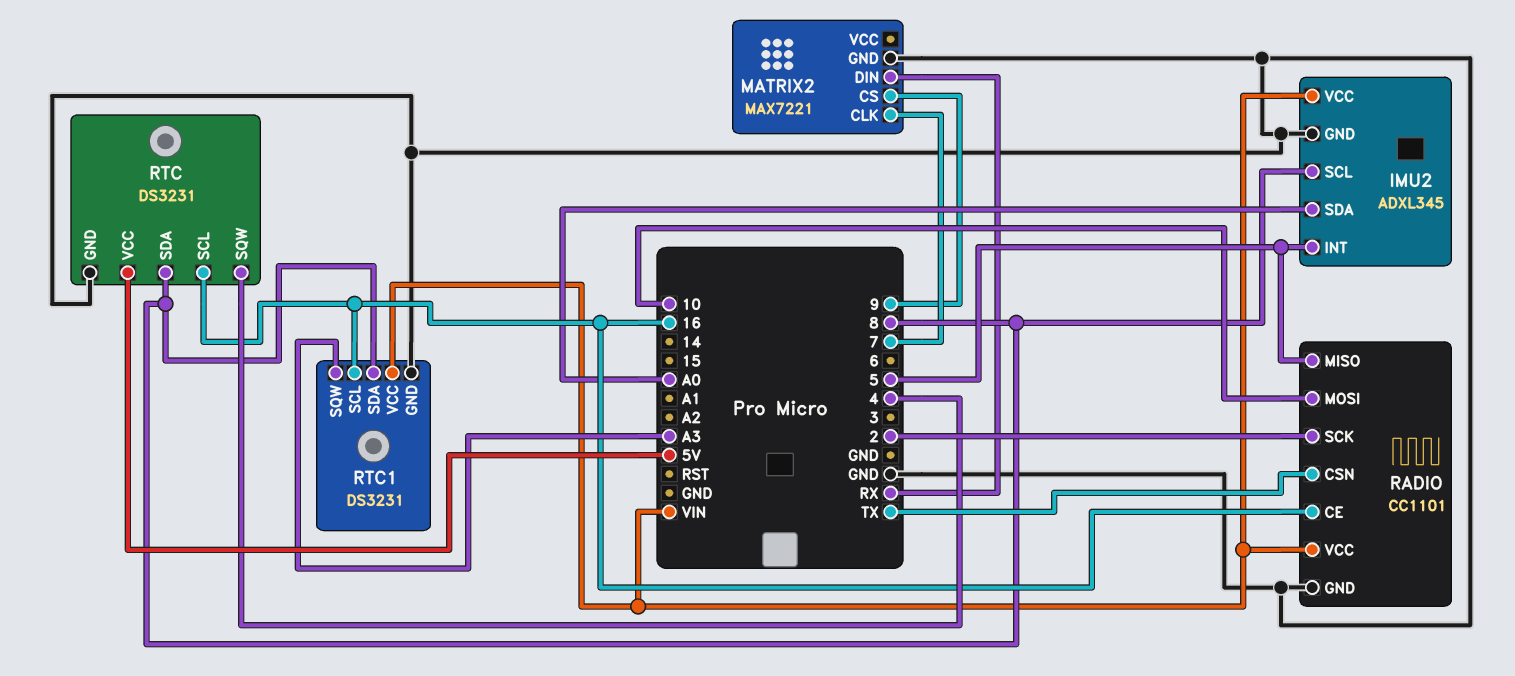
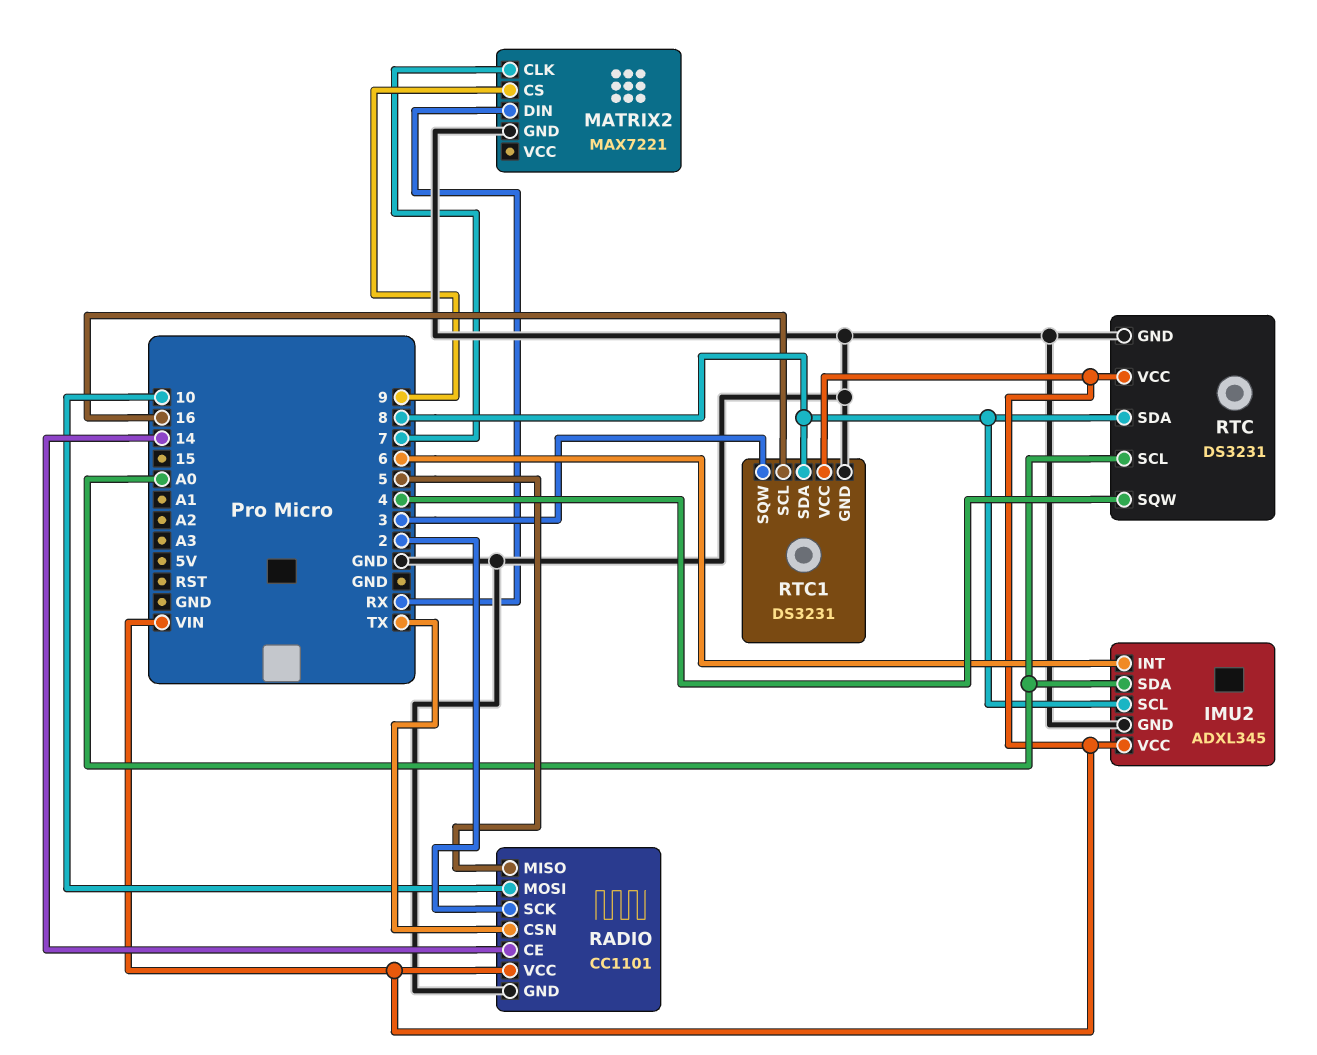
IMU2 pin INT: 5 -> 6
RADIO pin CE: 16 -> 14
RTC pin SCL: 16 -> A0
RTC pin VCC: 5V -> VIN
RTC1 pin SQW: A3 -> 3

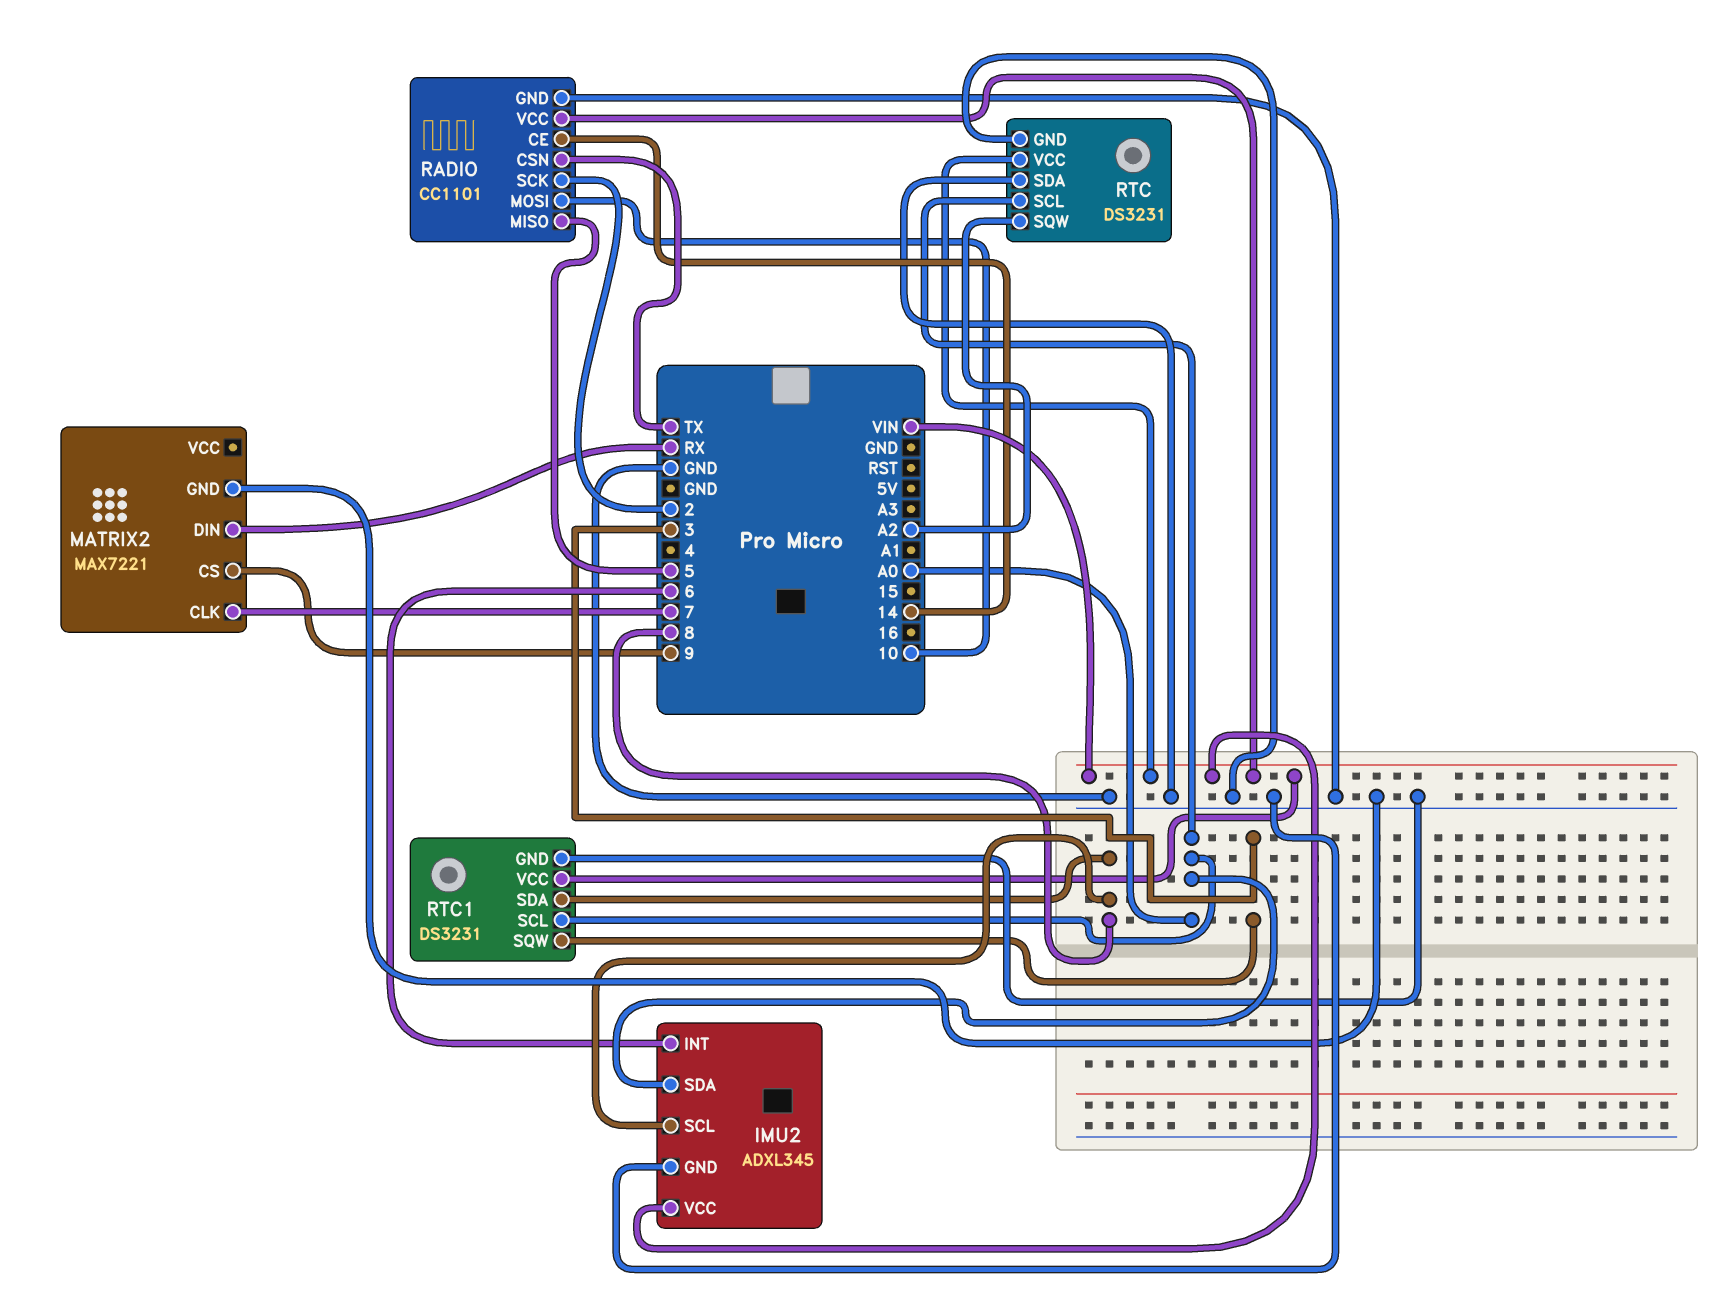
RTC pin SDA: 8 -> GND
RTC pin SQW: 4 -> A2
RTC1 pin SCL: 16 -> A0

